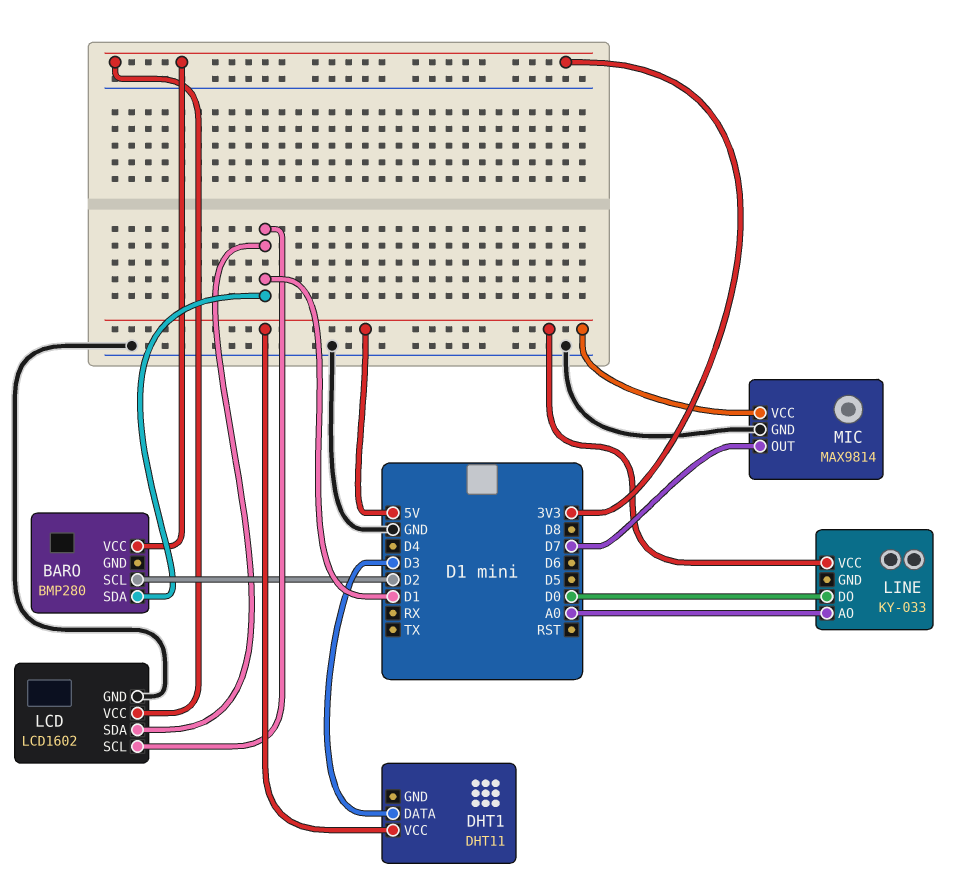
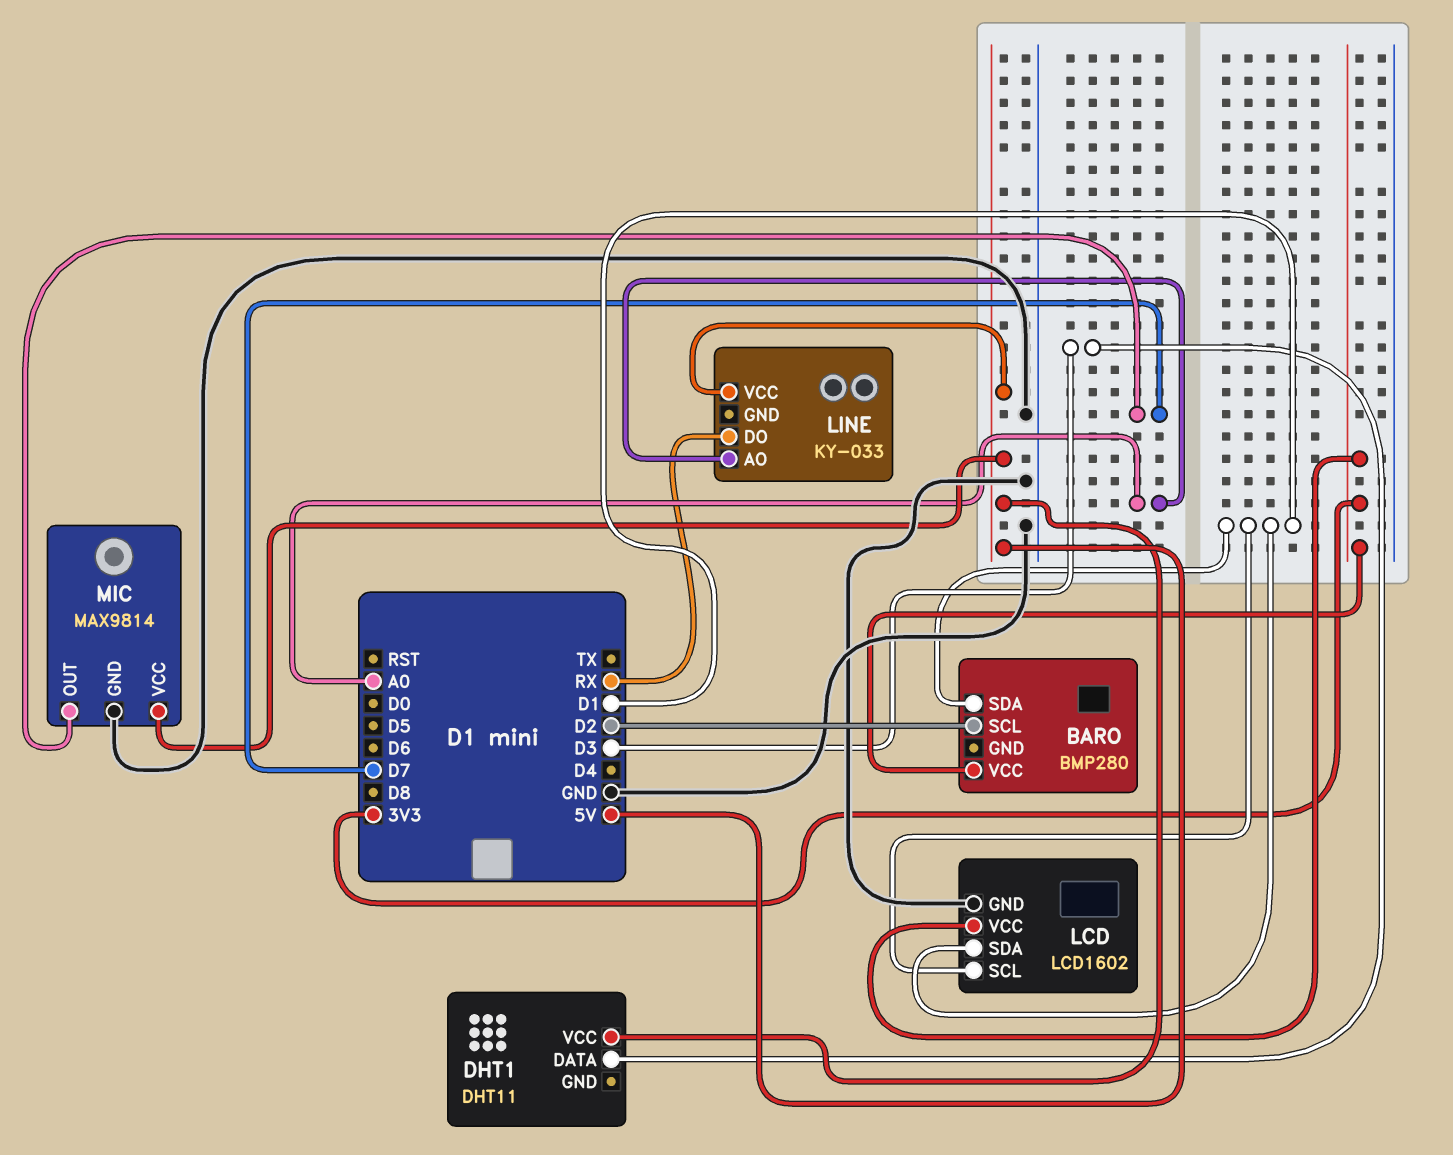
LINE pin DO: D0 -> RX

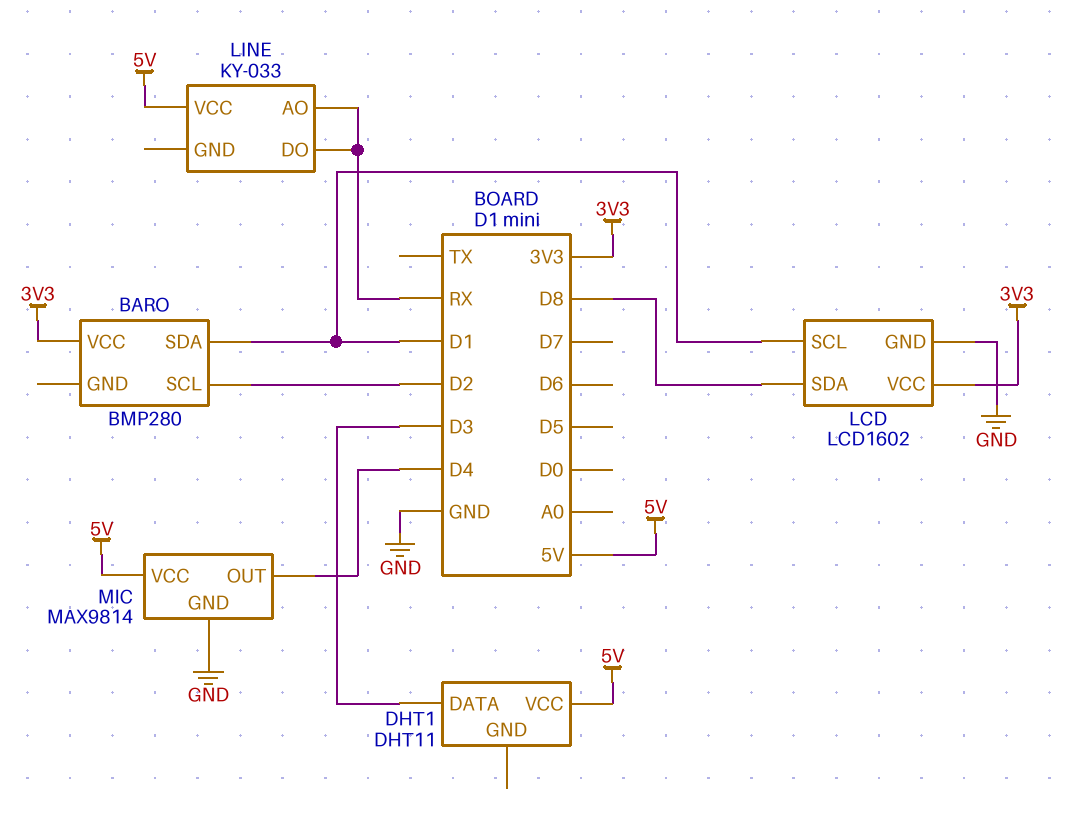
LCD pin SDA: D1 -> D8
LINE pin AO: A0 -> RX
MIC pin OUT: D7 -> D4

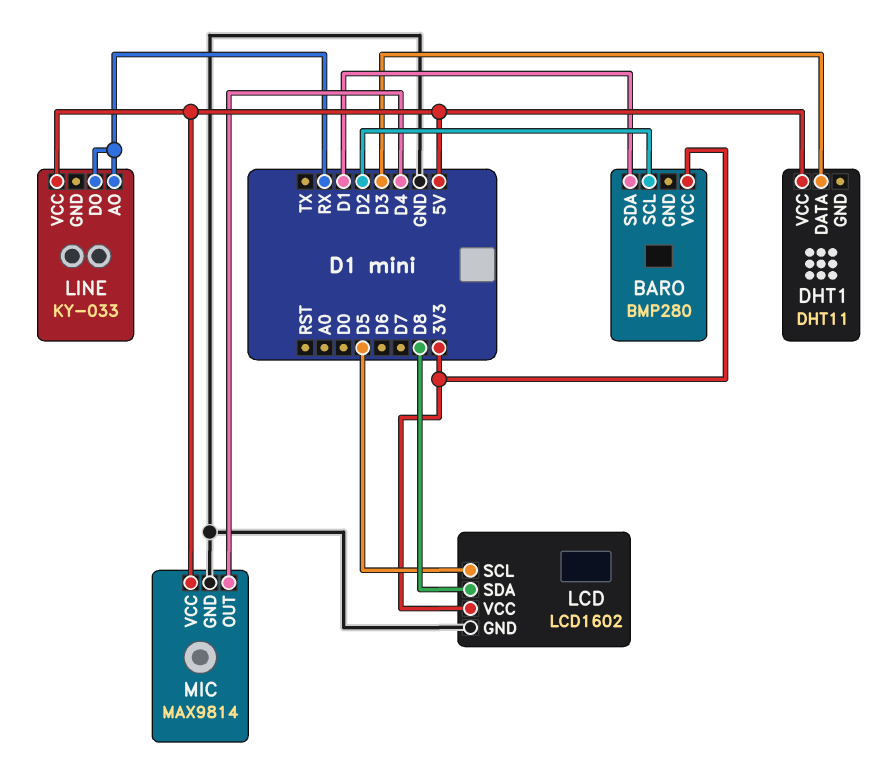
LCD pin SCL: D1 -> D5

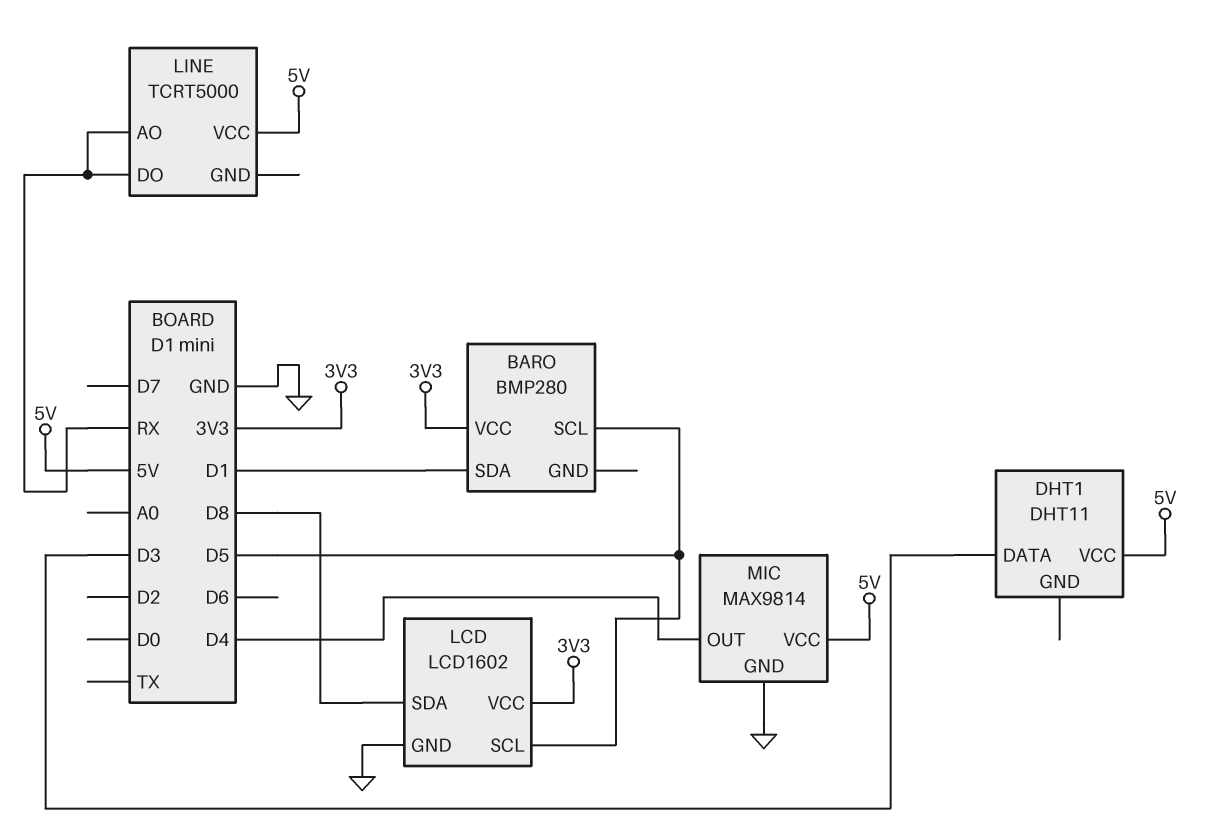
BARO pin SCL: D2 -> D5
LINE: KY-033 -> TCRT5000

